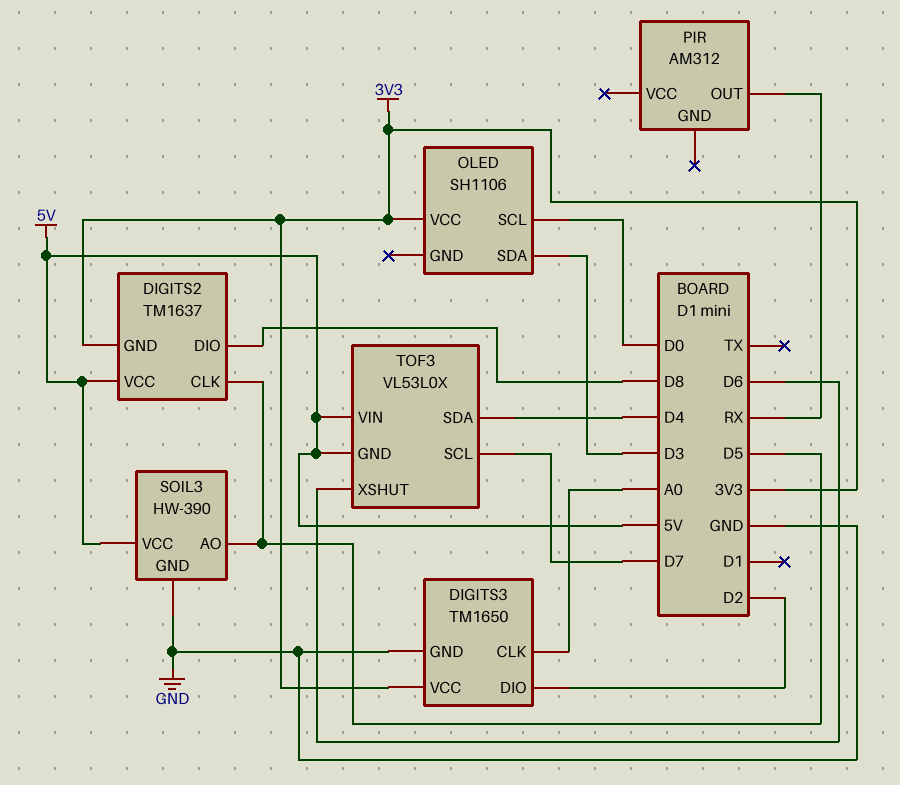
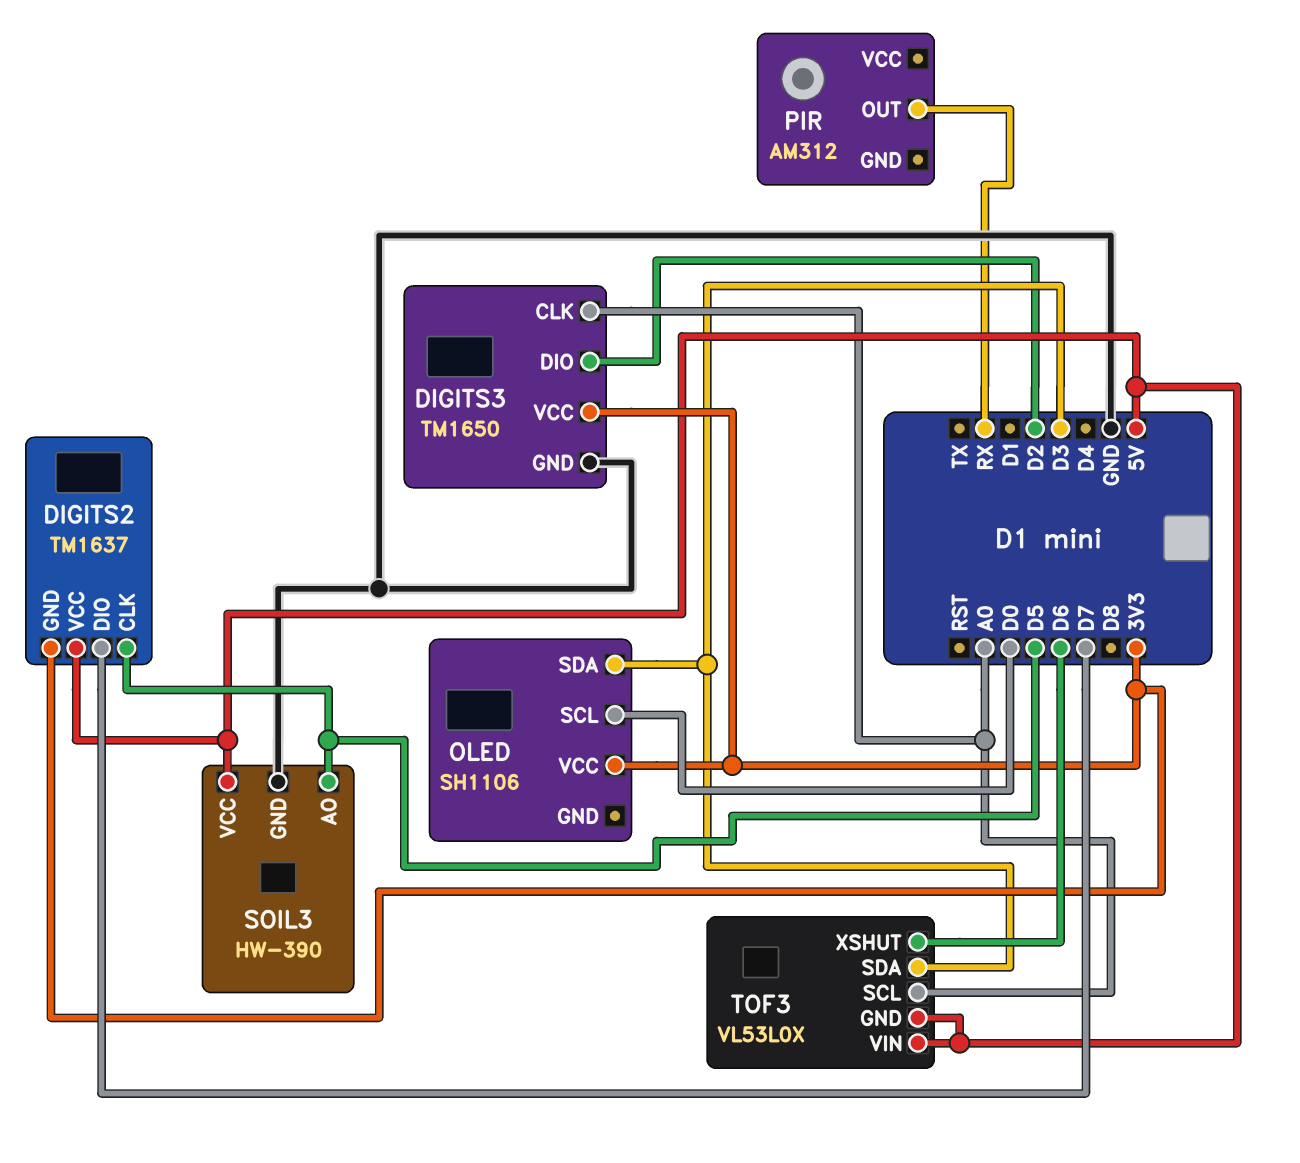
DIGITS2 pin DIO: D8 -> D7
TOF3 pin SCL: D7 -> A0
TOF3 pin SDA: D4 -> D3

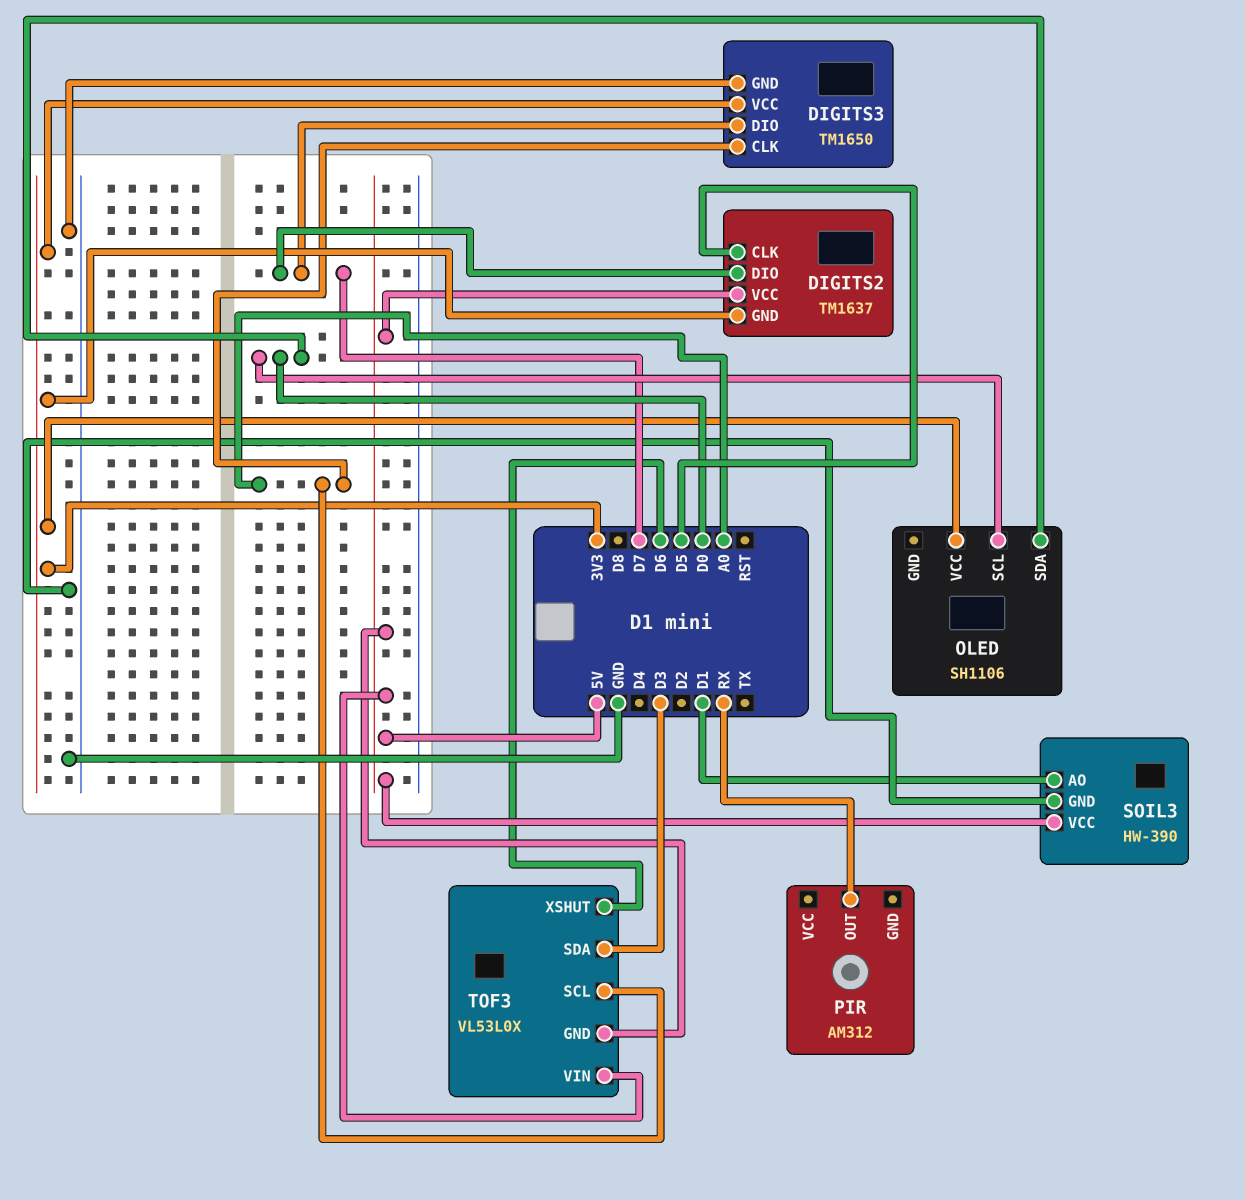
DIGITS3 pin DIO: D2 -> D7
OLED pin SDA: D3 -> D0
SOIL3 pin AO: D5 -> D1

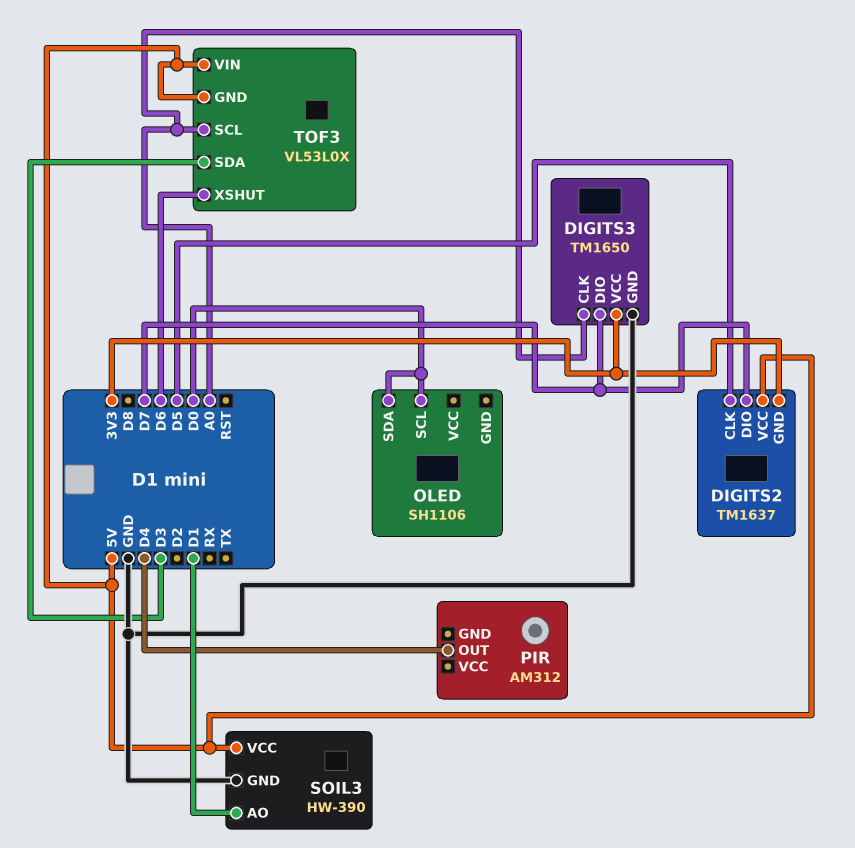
OLED pin VCC: 3V3 -> none
PIR pin OUT: RX -> D4

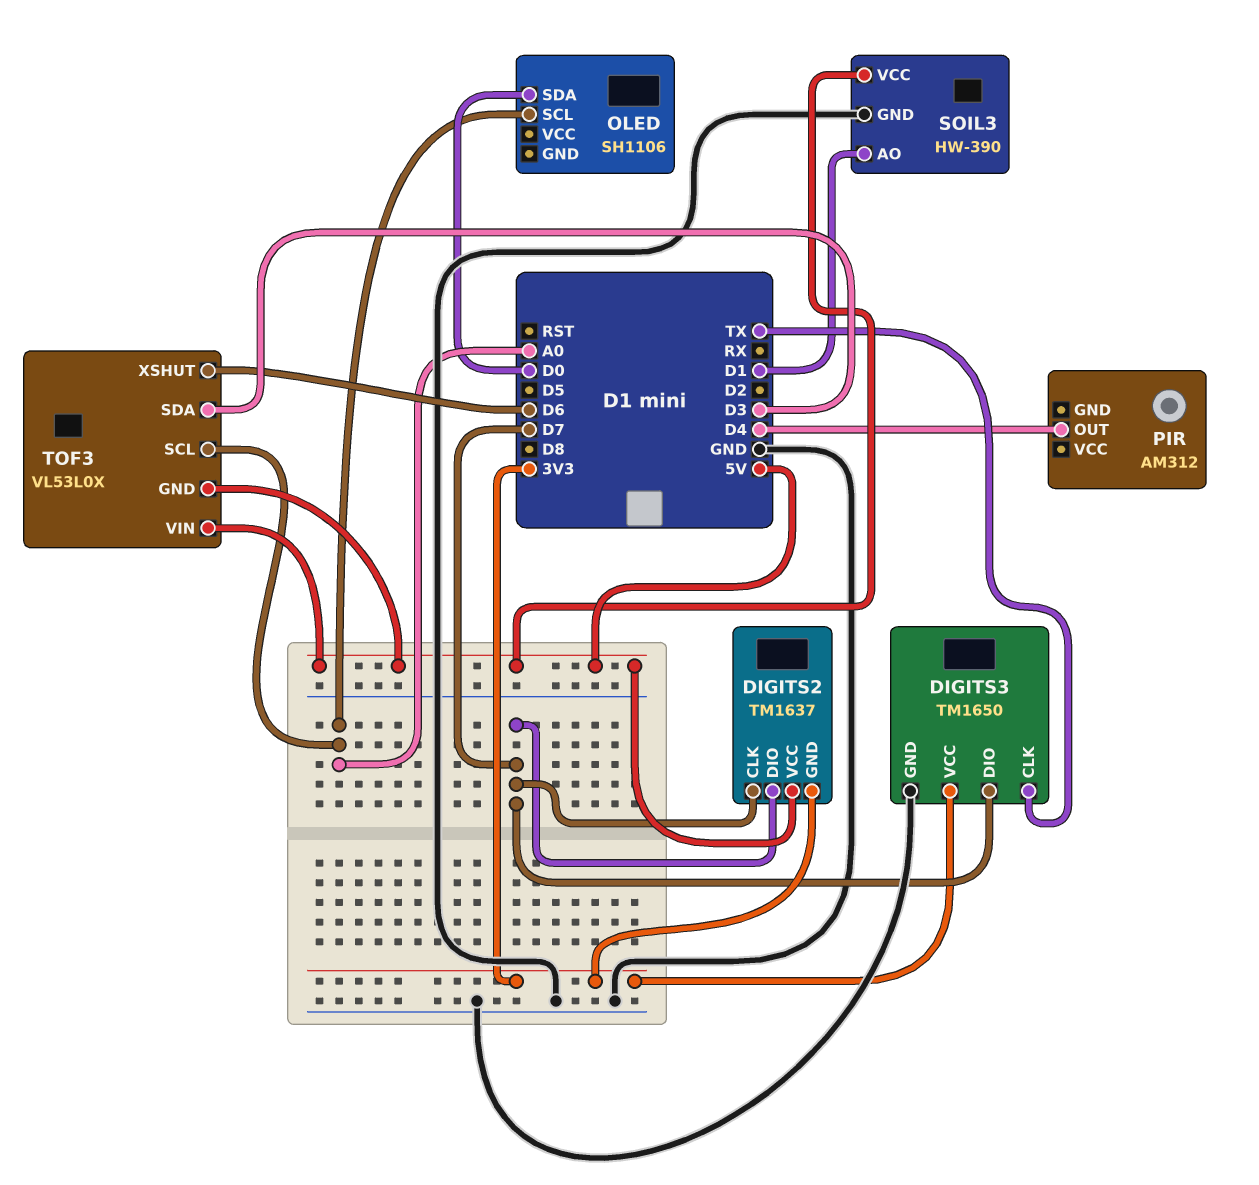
DIGITS2 pin CLK: D5 -> D7
DIGITS3 pin CLK: A0 -> TX
OLED pin SCL: D0 -> A0

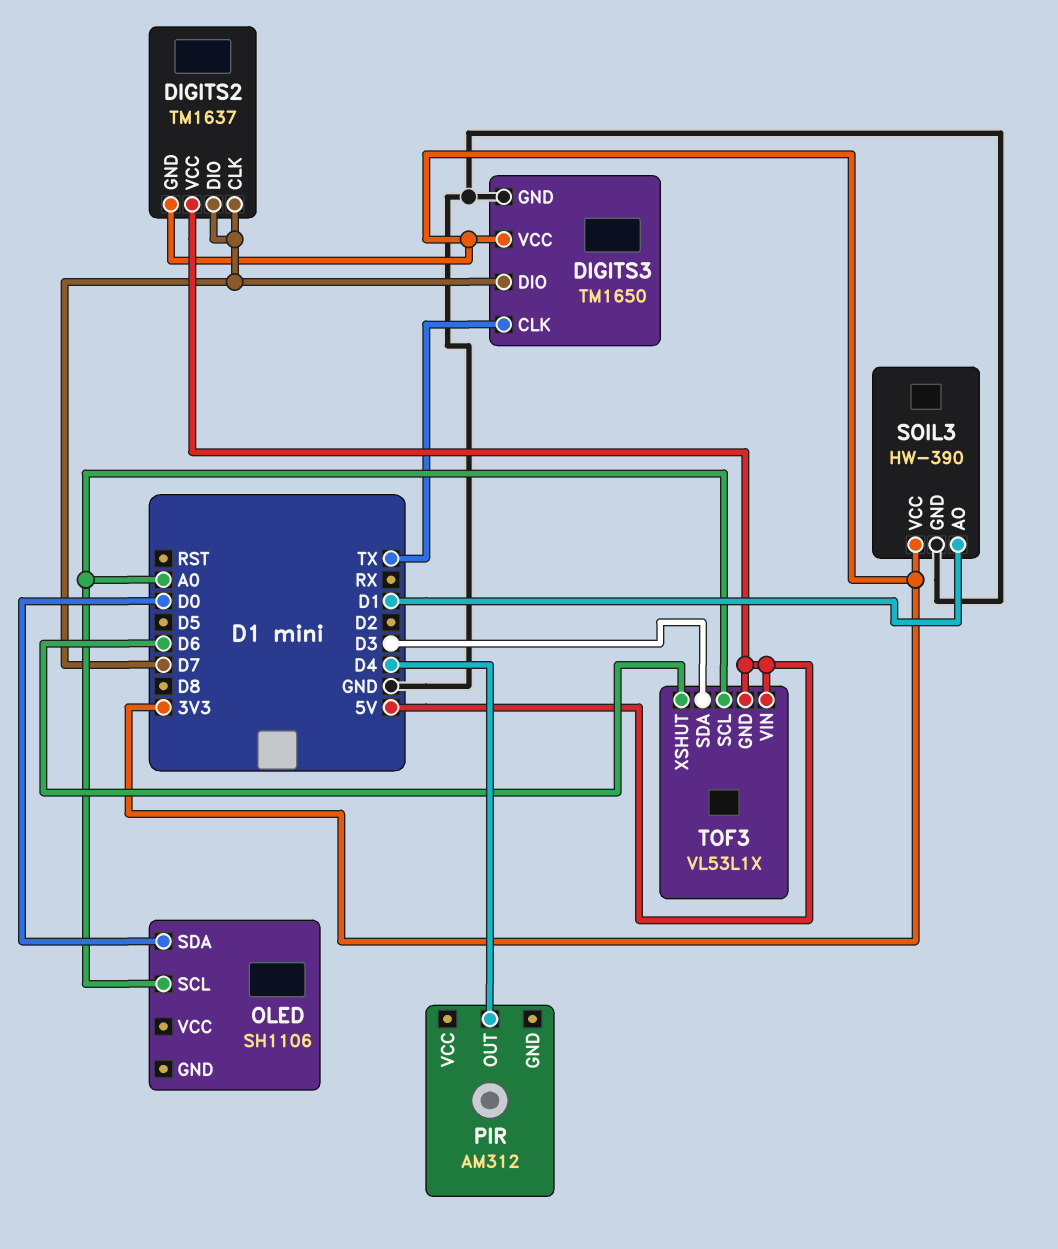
SOIL3 pin VCC: 5V -> 3V3
TOF3: VL53L0X -> VL53L1X

